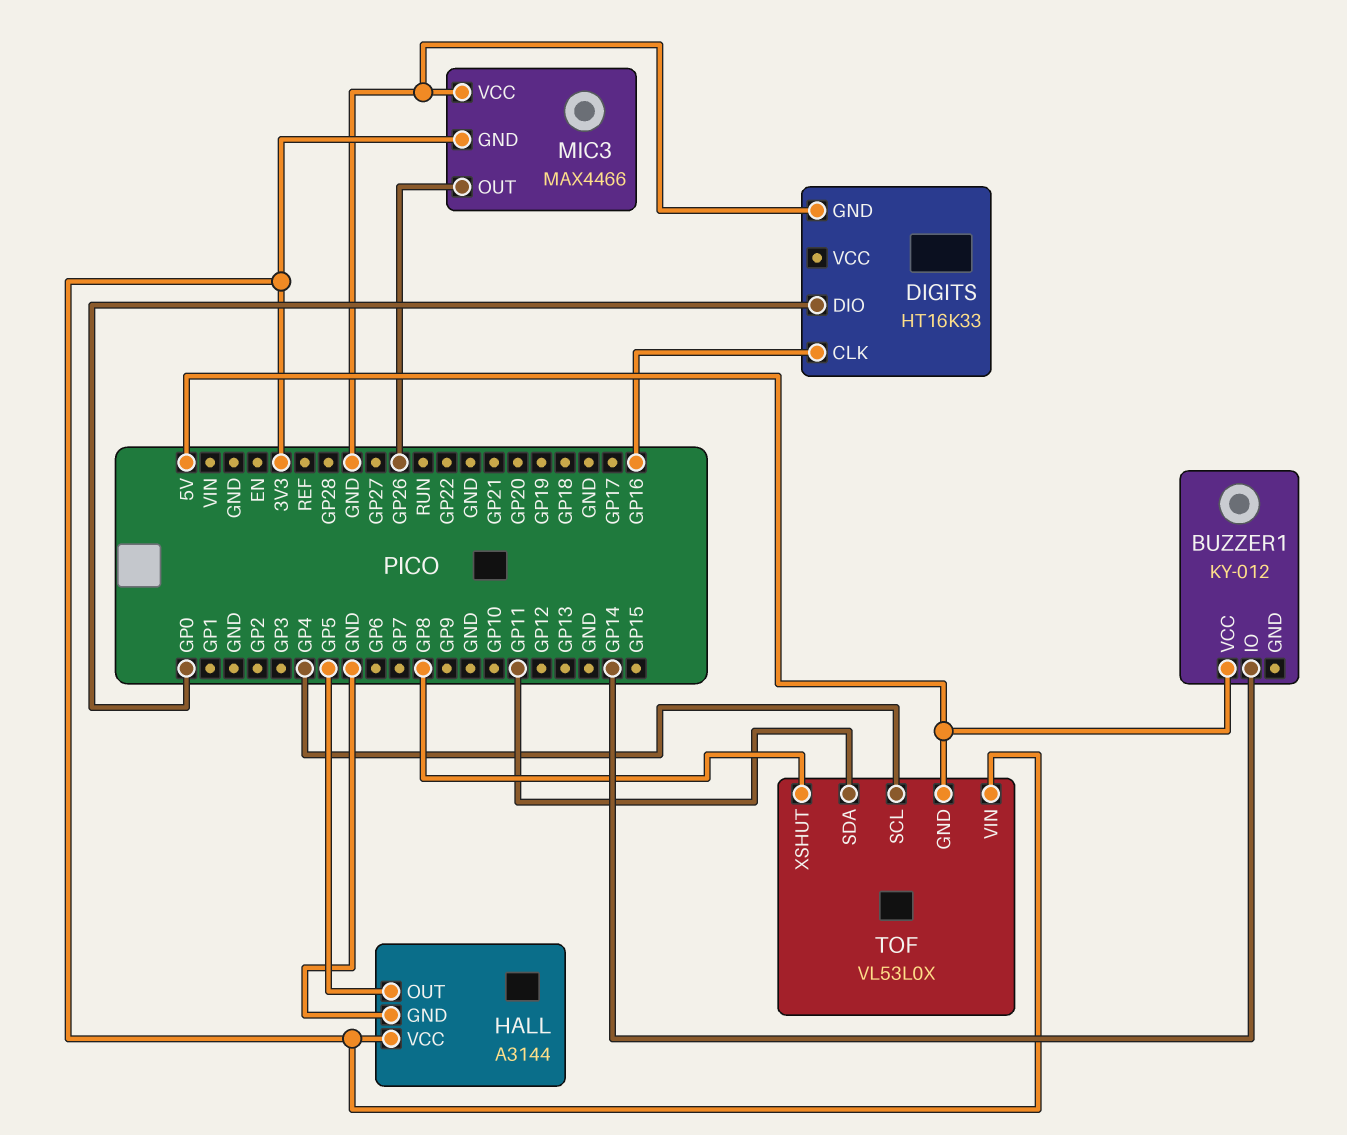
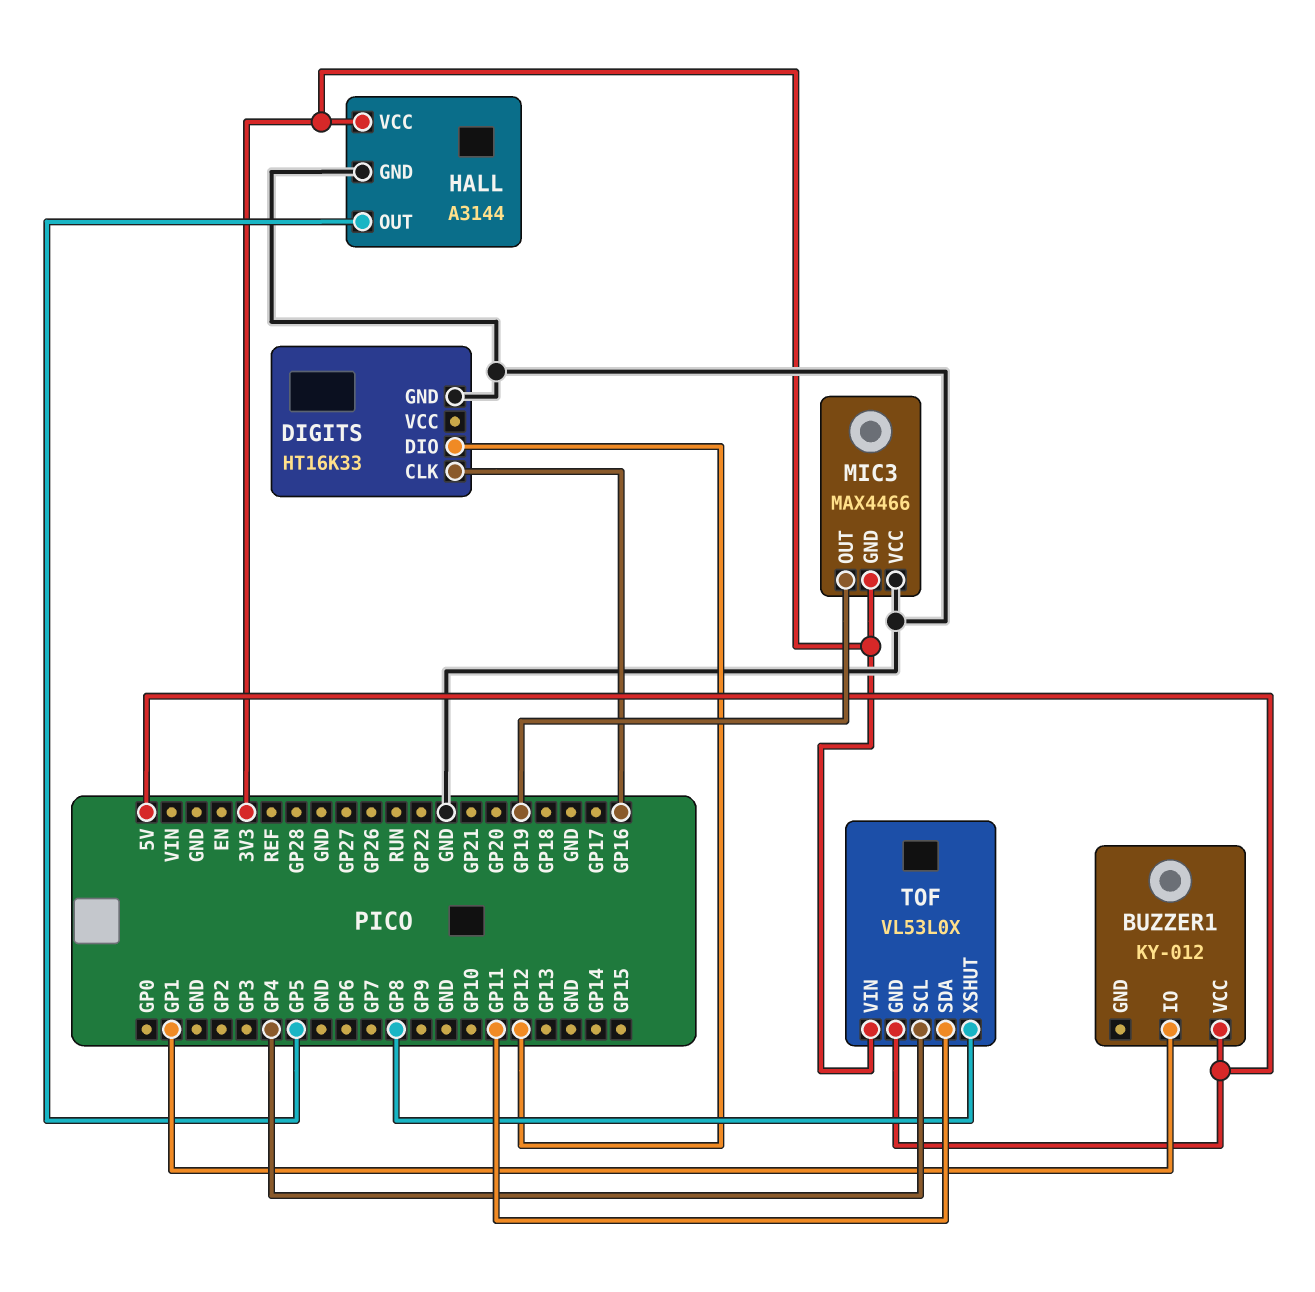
BUZZER1 pin IO: GP14 -> GP1
DIGITS pin DIO: GP0 -> GP12
MIC3 pin OUT: GP26 -> GP19

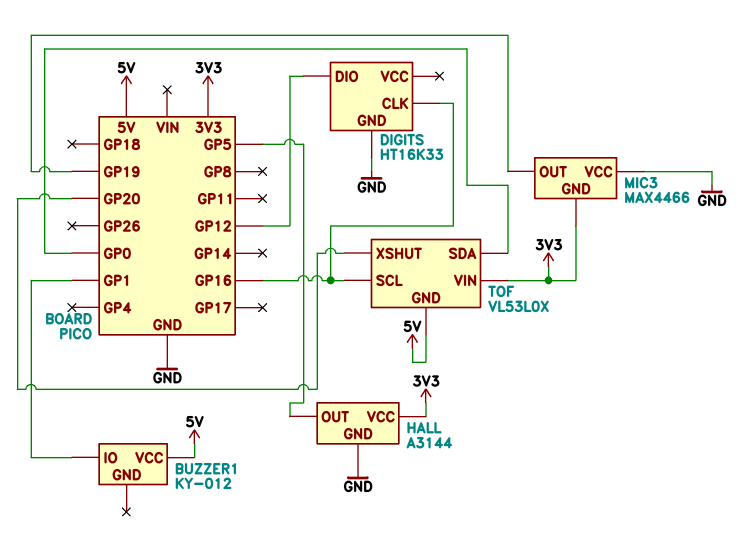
TOF pin SCL: GP4 -> GP16
TOF pin SDA: GP11 -> GP0
TOF pin XSHUT: GP8 -> GP20

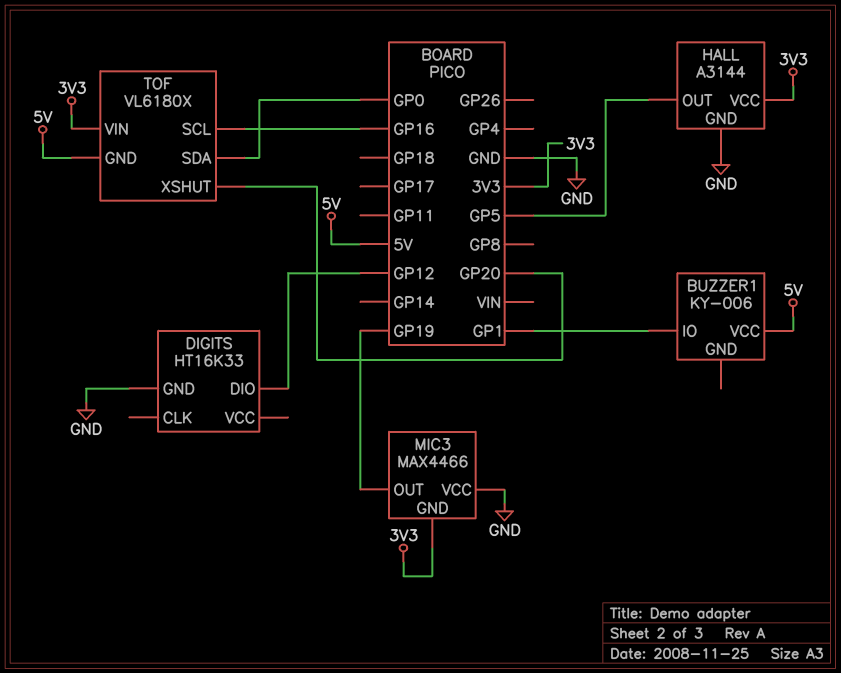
BUZZER1: KY-012 -> KY-006
DIGITS pin CLK: GP16 -> none
TOF: VL53L0X -> VL6180X

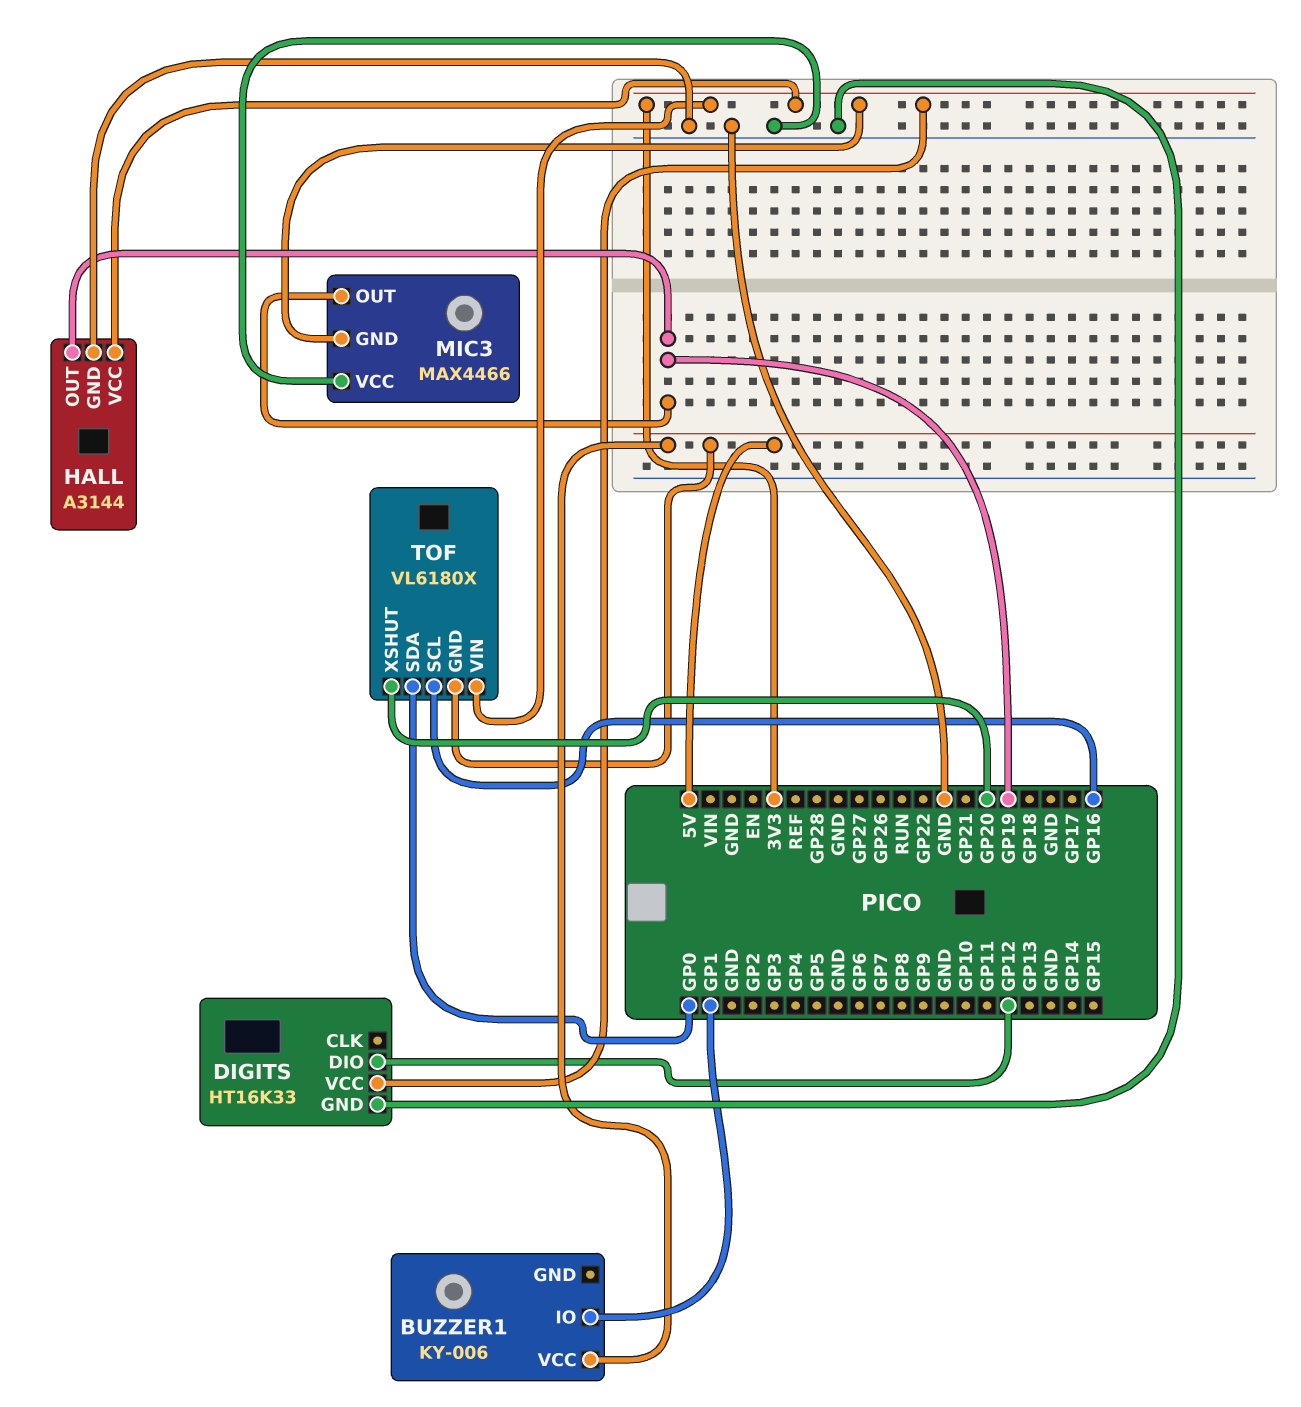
DIGITS pin VCC: none -> 3V3
HALL pin OUT: GP5 -> GP19

